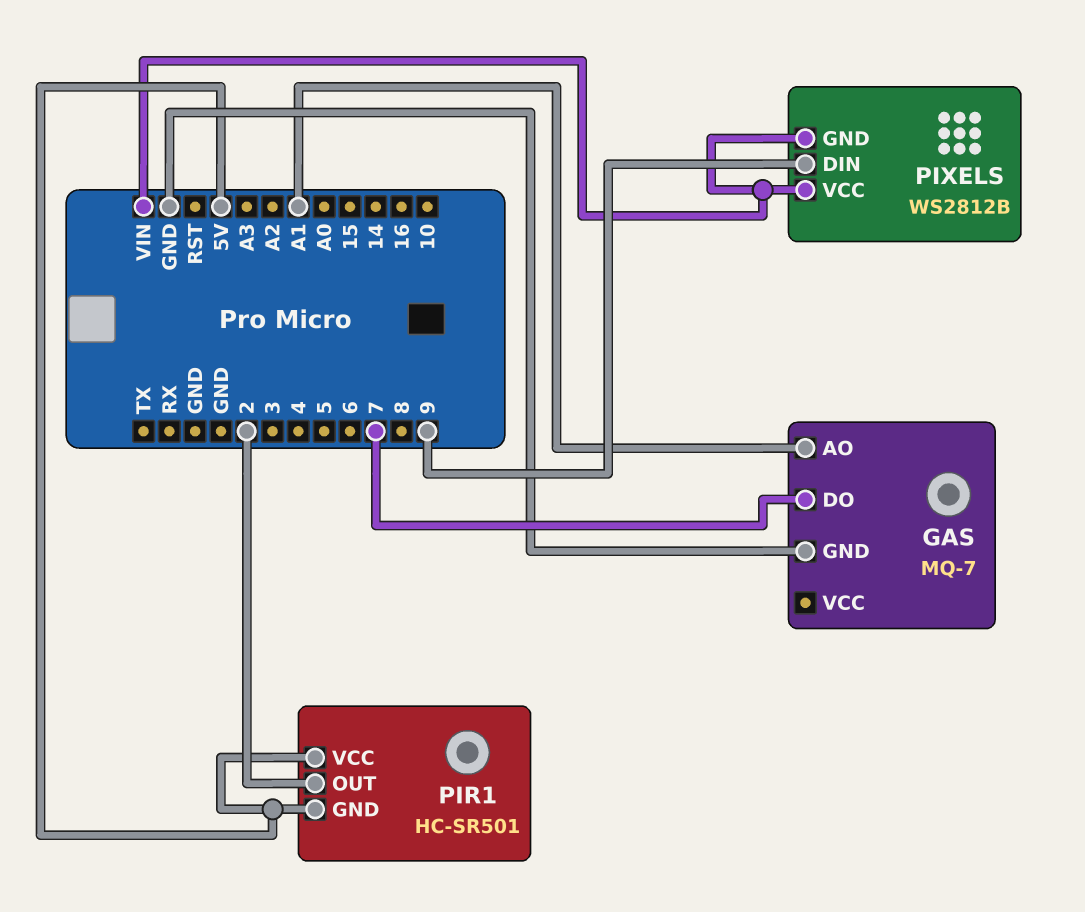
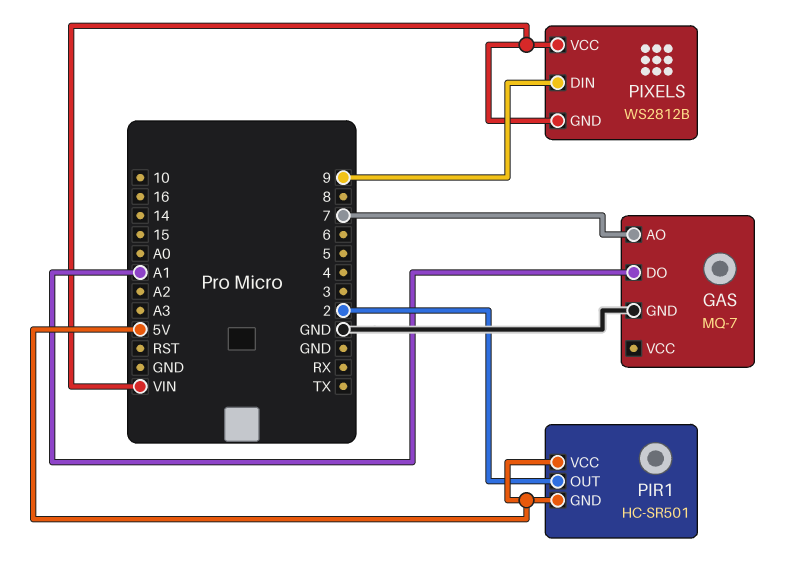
GAS pin AO: A1 -> 7
GAS pin DO: 7 -> A1

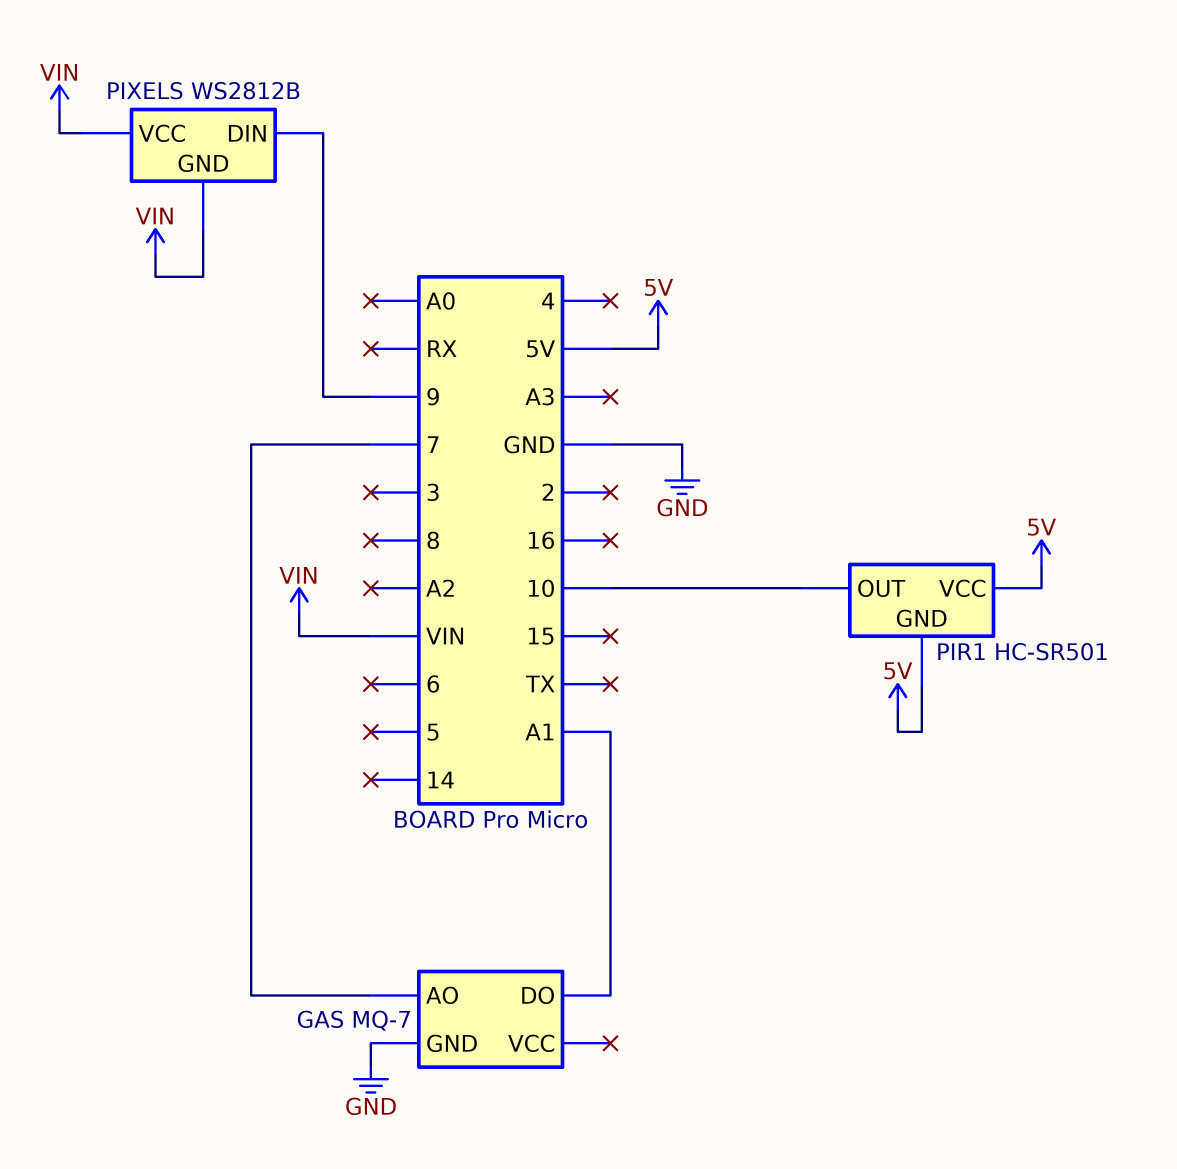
PIR1 pin OUT: 2 -> 10

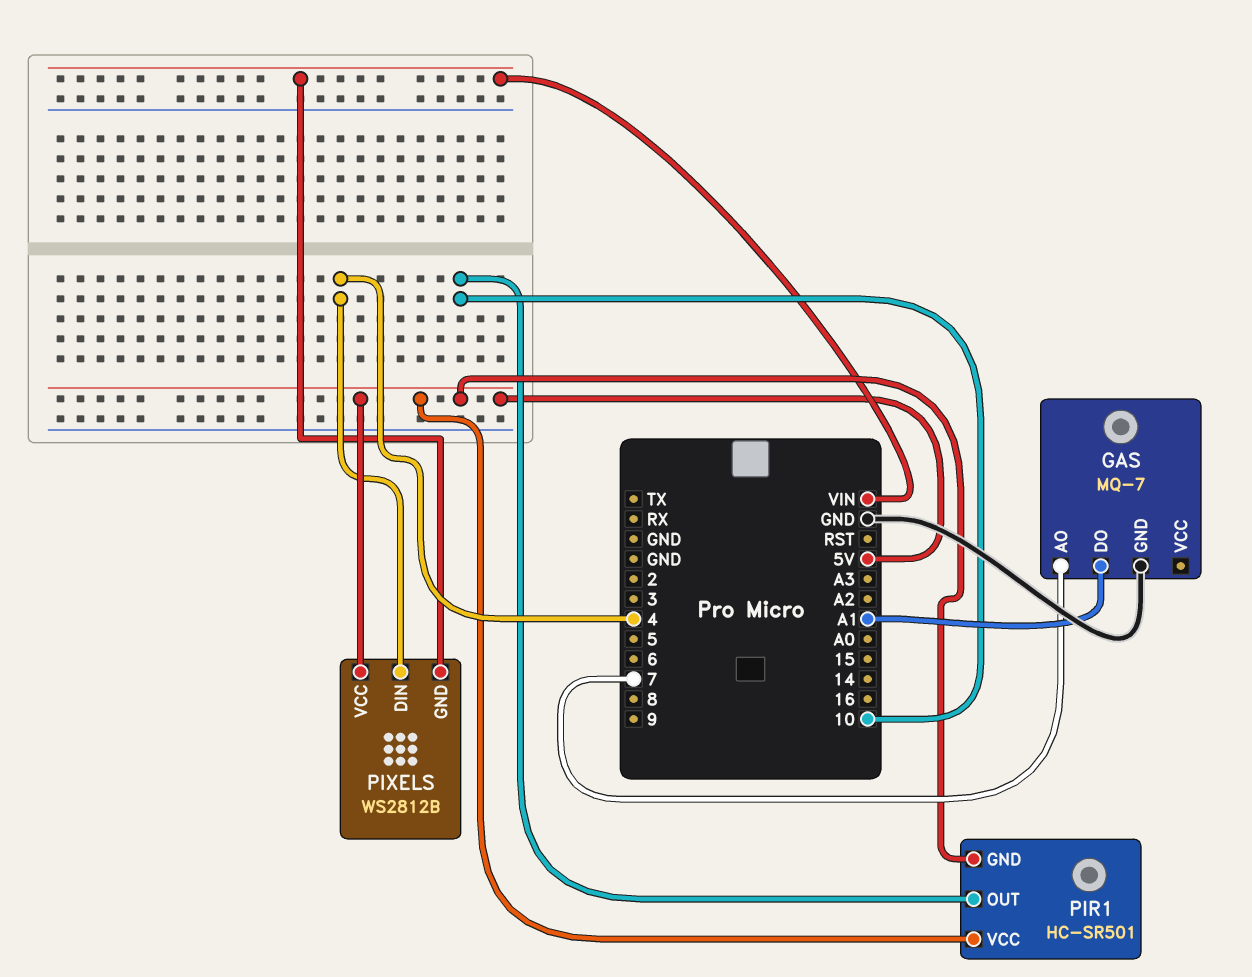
PIXELS pin DIN: 9 -> 4
PIXELS pin VCC: VIN -> 5V

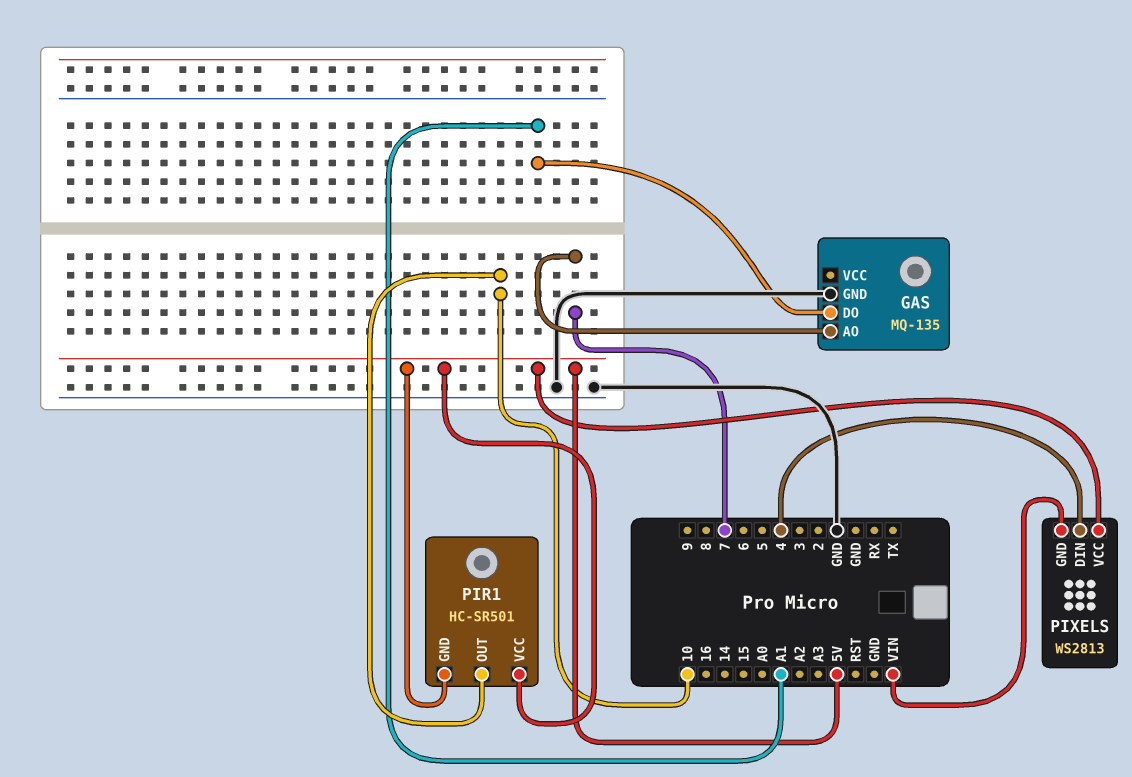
GAS: MQ-7 -> MQ-135
PIXELS: WS2812B -> WS2813

